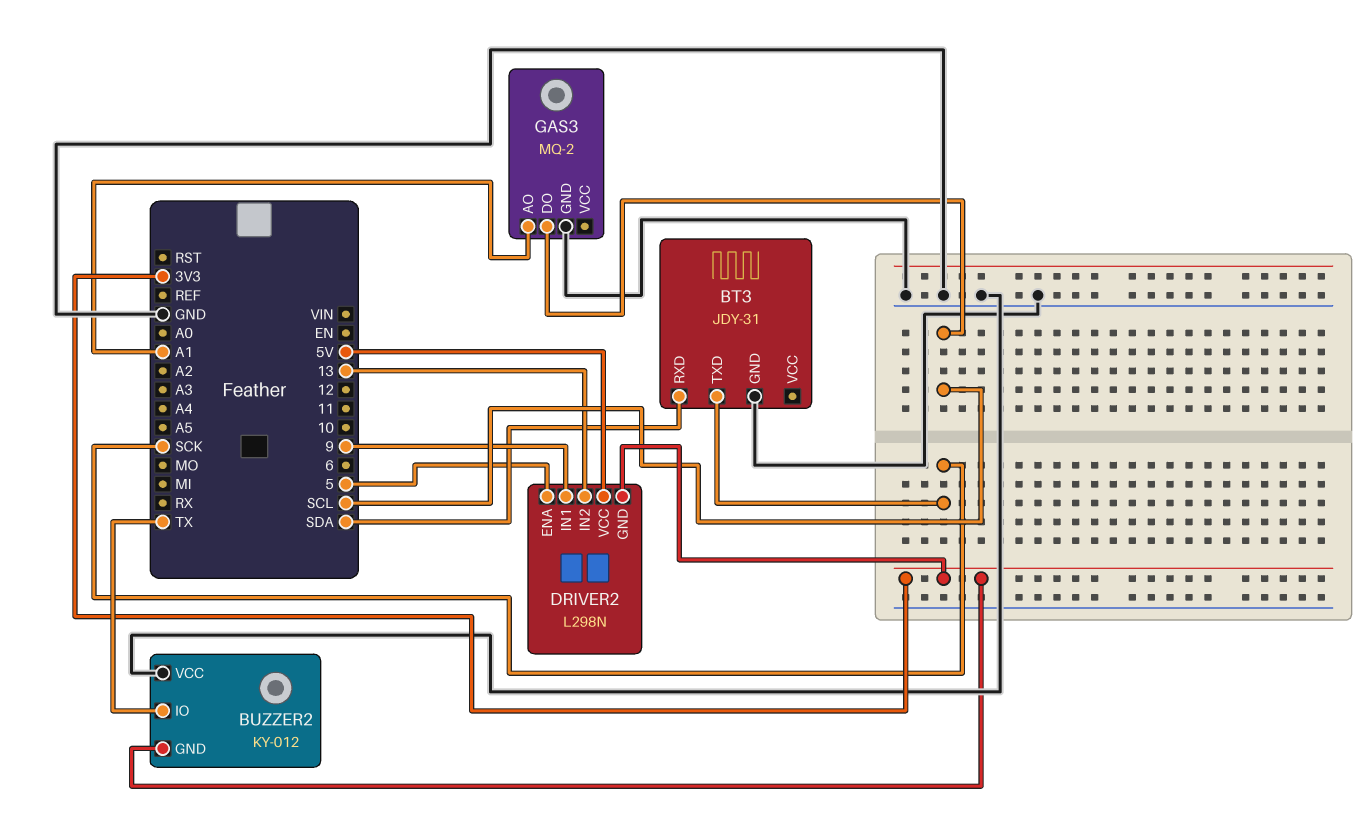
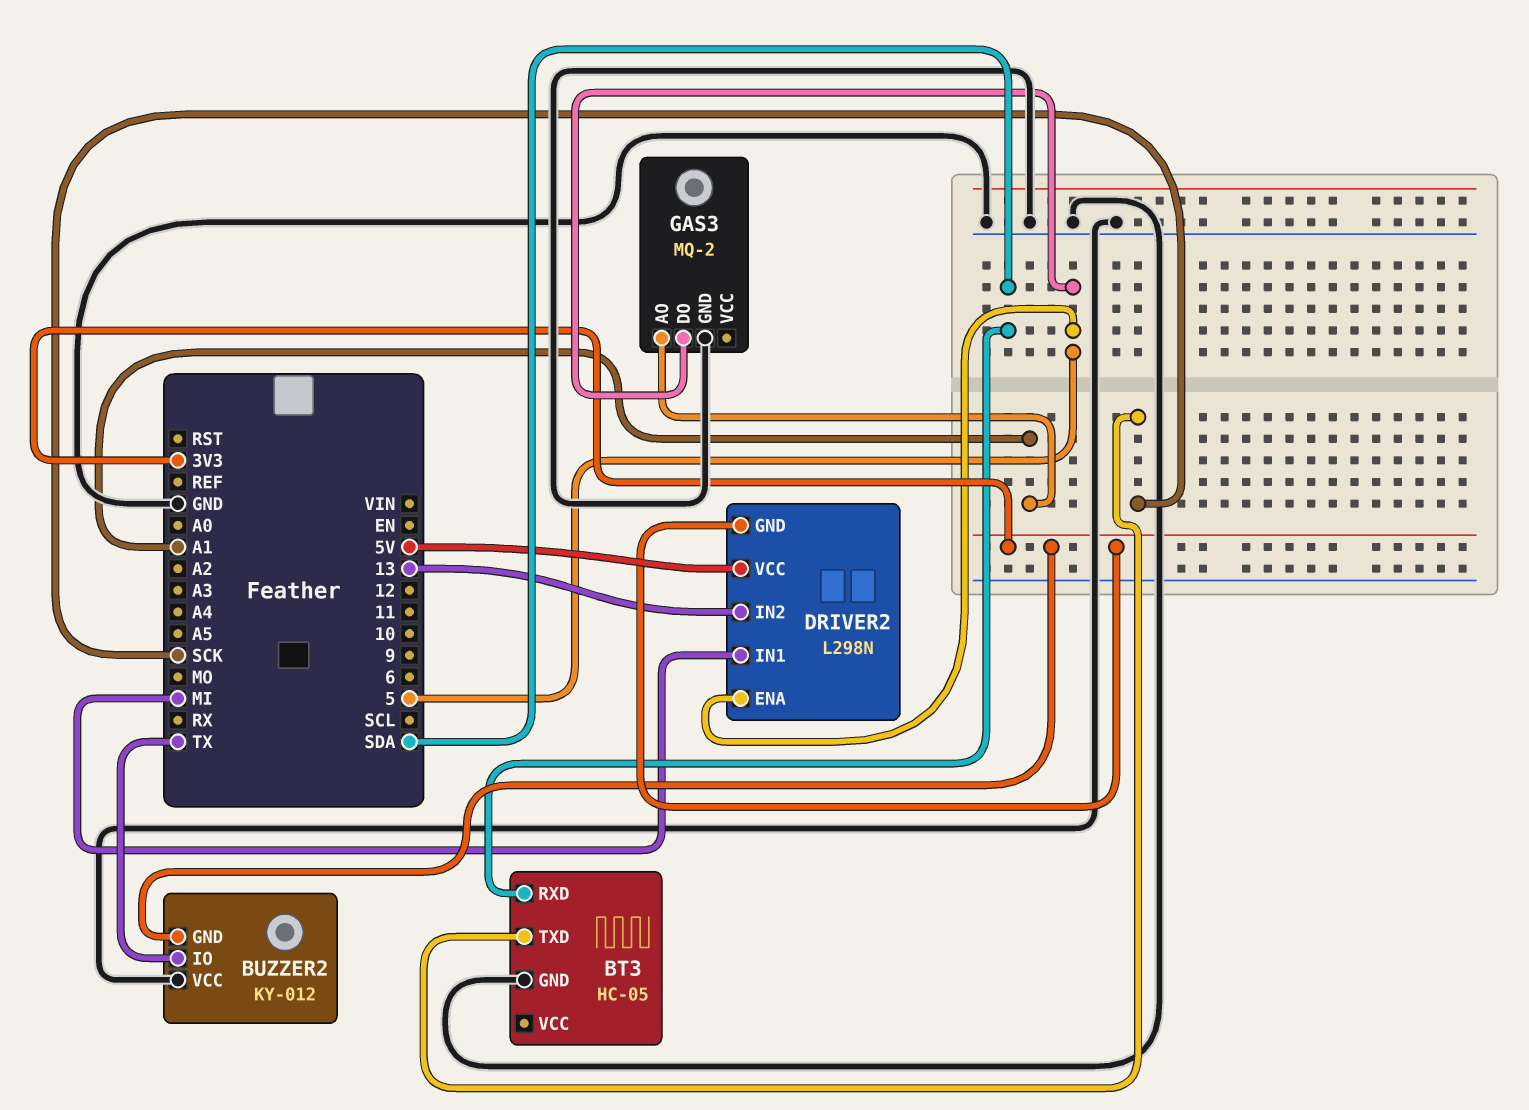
BT3: JDY-31 -> HC-05
DRIVER2 pin IN1: 9 -> MI
GAS3 pin DO: SCL -> 5

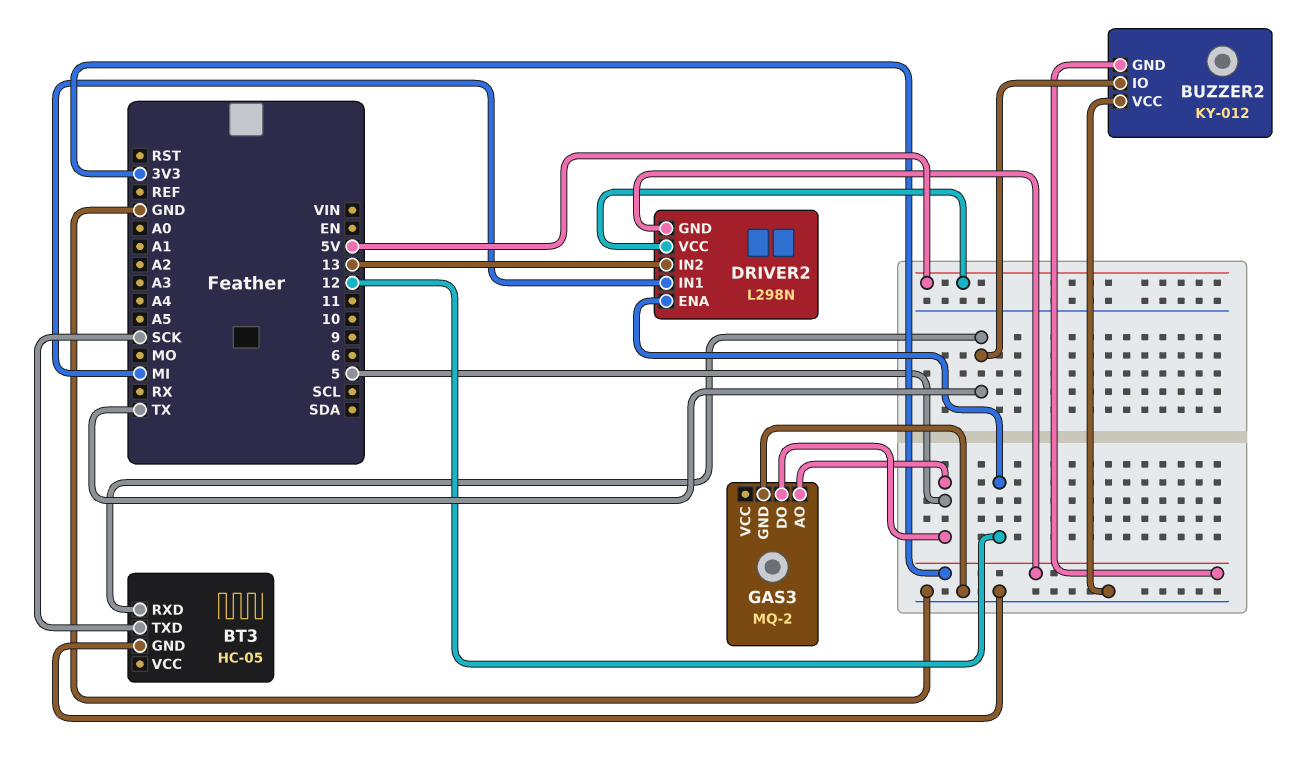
BT3 pin RXD: SDA -> TX
DRIVER2 pin ENA: 5 -> 12
GAS3 pin AO: A1 -> 5

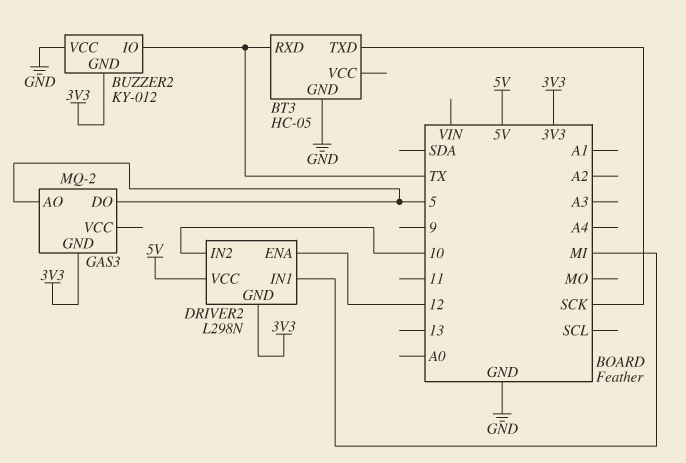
DRIVER2 pin IN2: 13 -> 10
GAS3 pin GND: GND -> 3V3

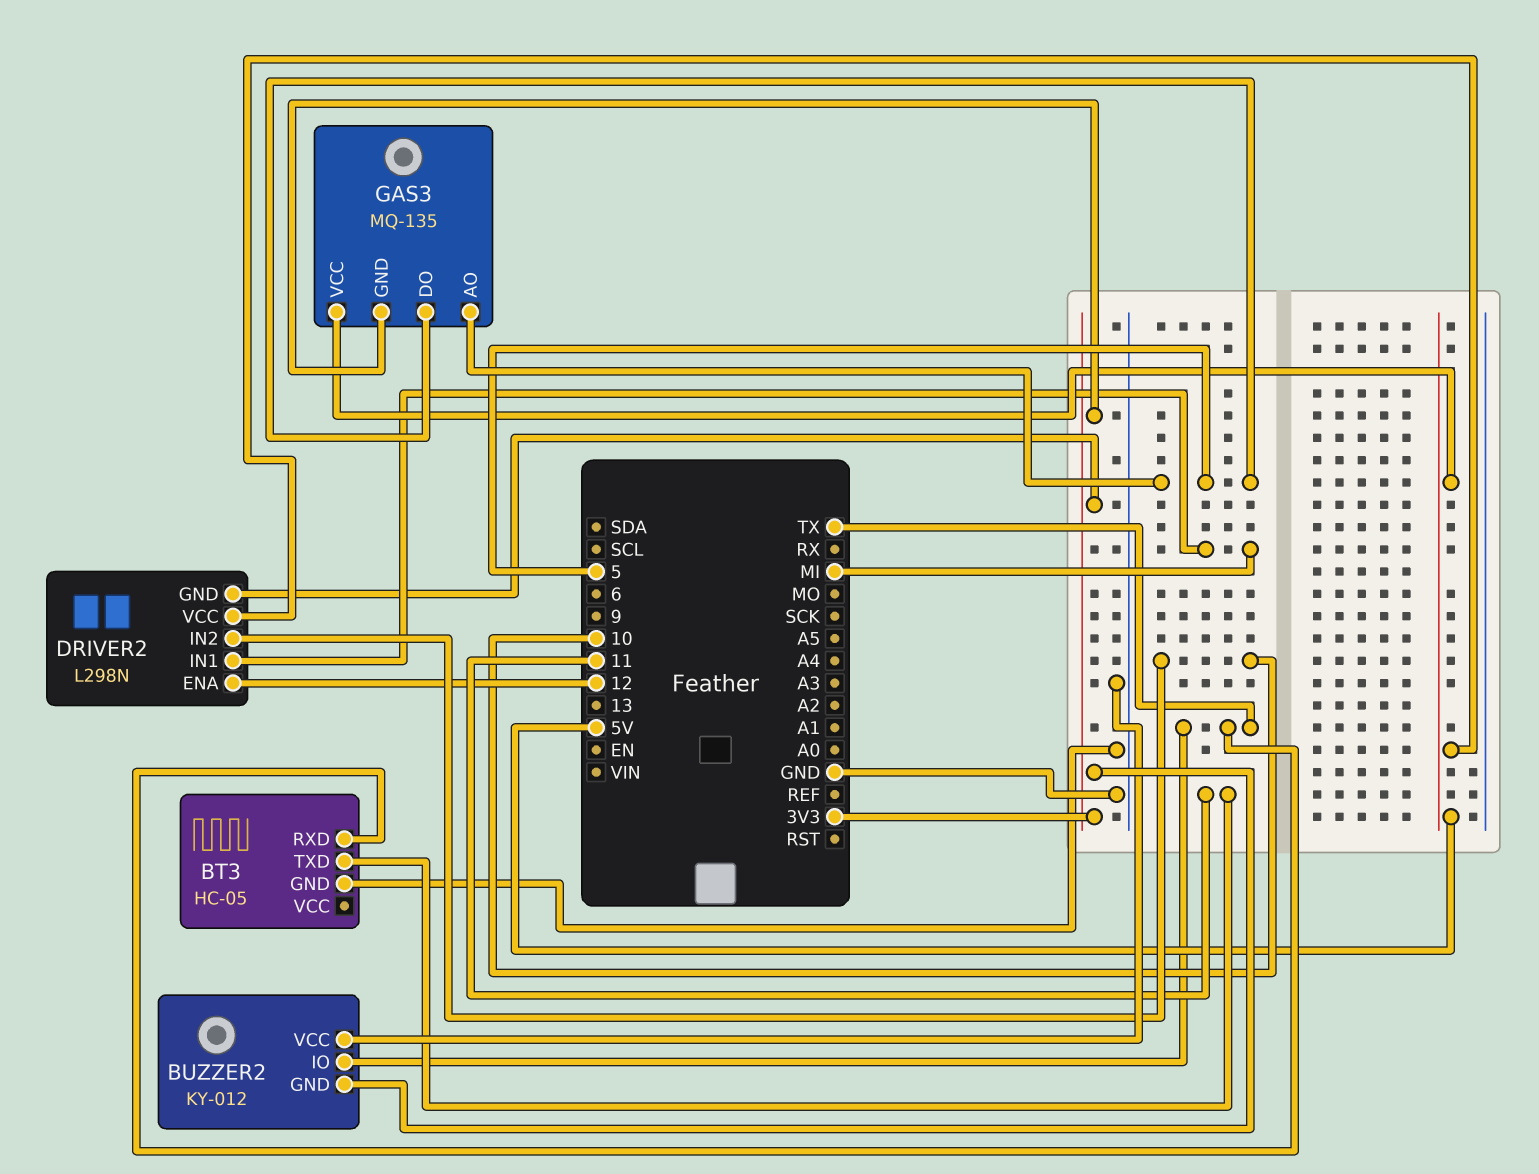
BT3 pin TXD: SCK -> 11
GAS3: MQ-2 -> MQ-135
GAS3 pin VCC: none -> 5V

